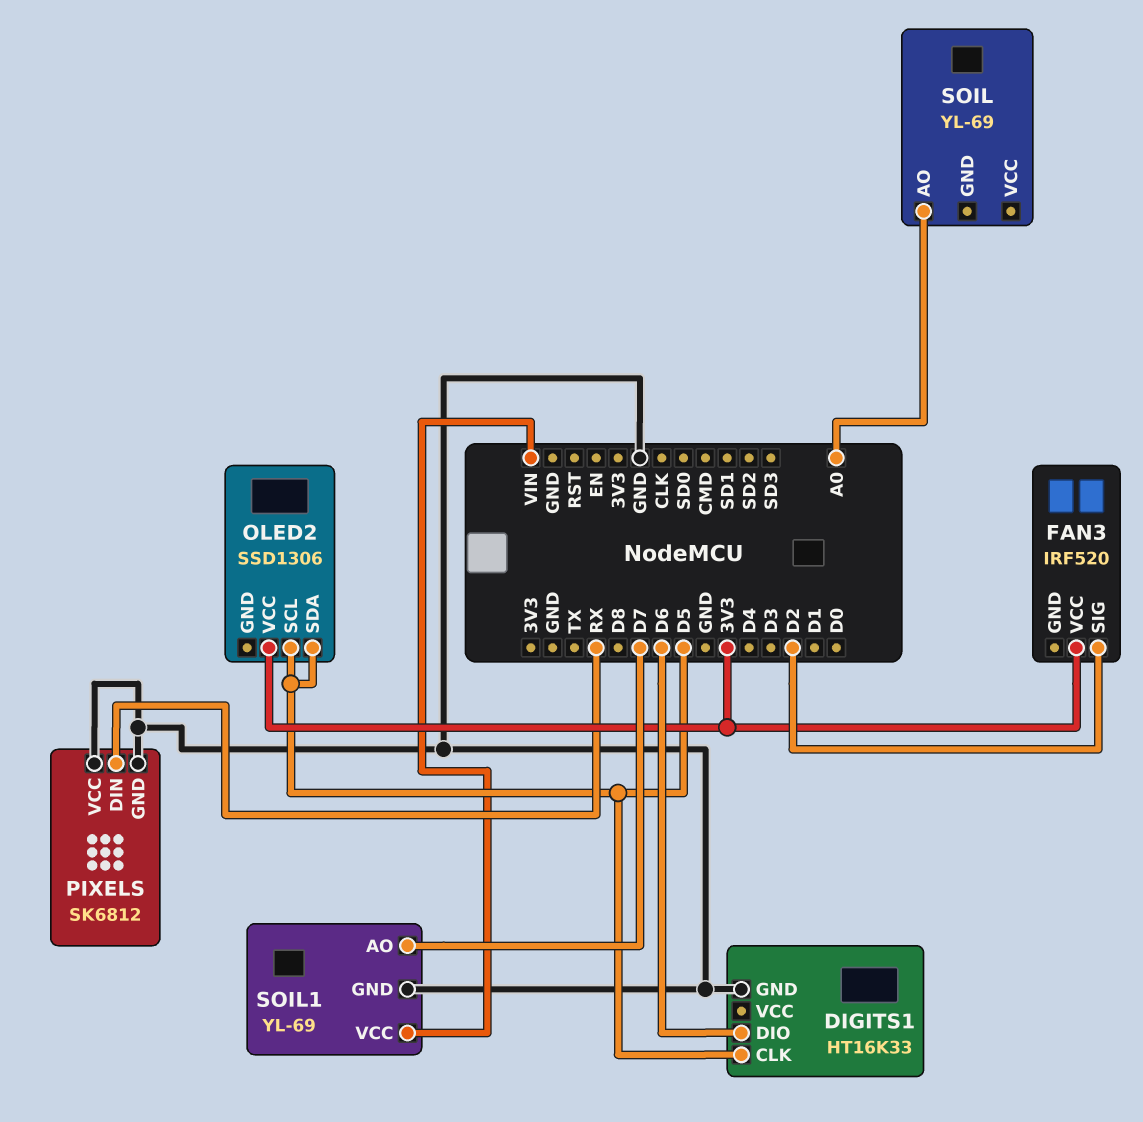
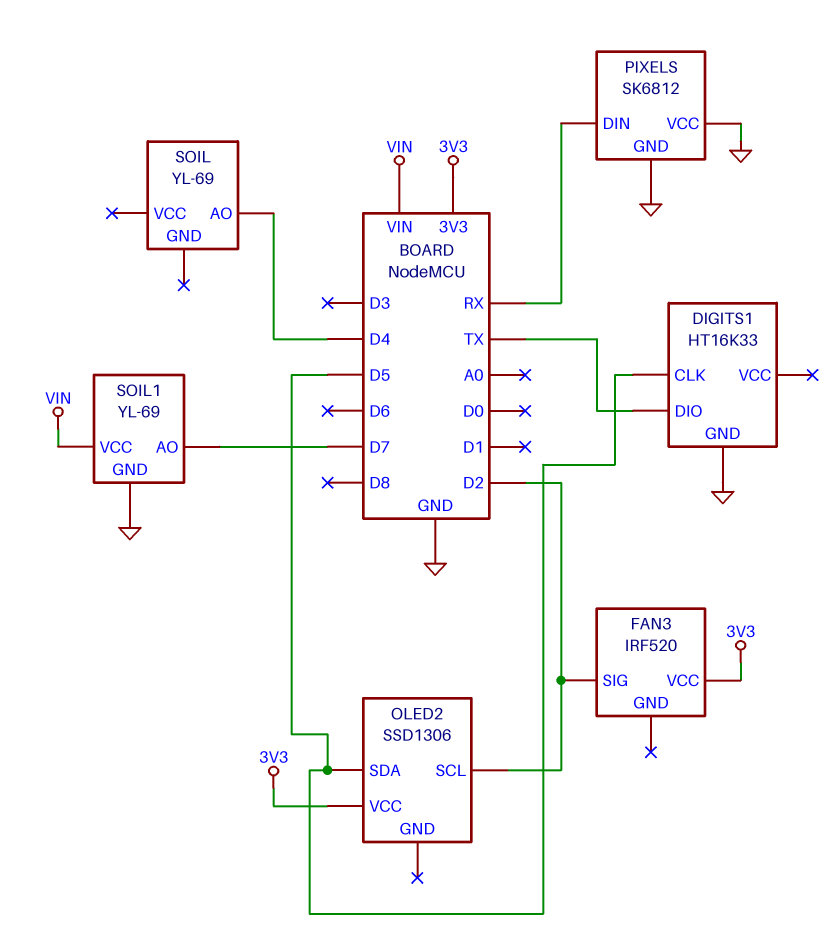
DIGITS1 pin DIO: D6 -> TX
OLED2 pin SCL: D5 -> D2
SOIL pin AO: A0 -> D4

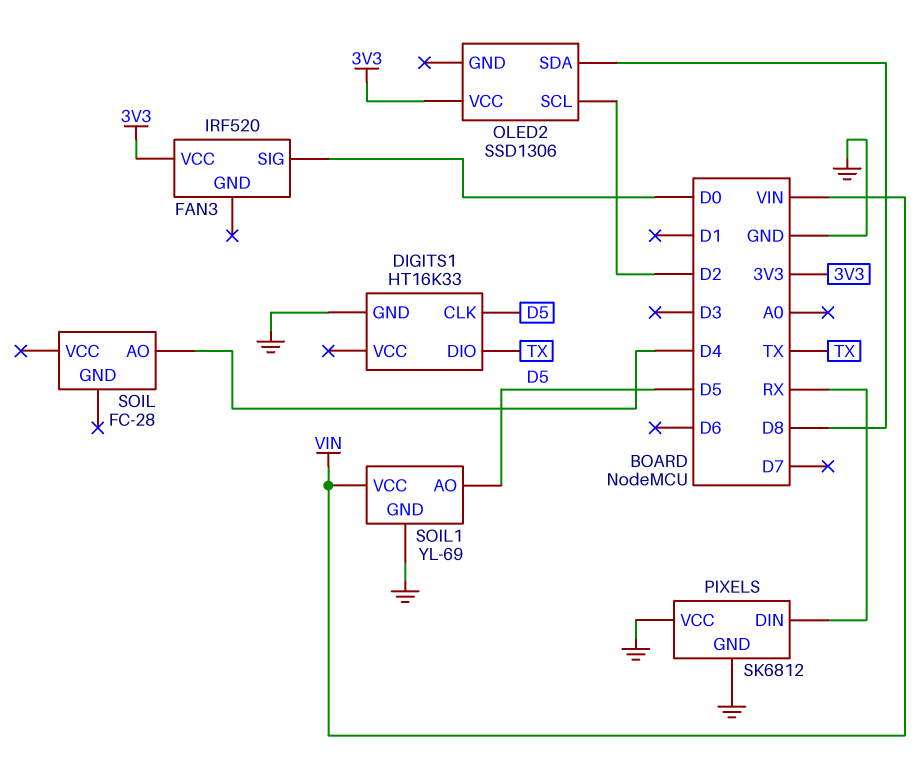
FAN3 pin SIG: D2 -> D0
OLED2 pin SDA: D5 -> D8
SOIL: YL-69 -> FC-28
SOIL1 pin AO: D7 -> D5

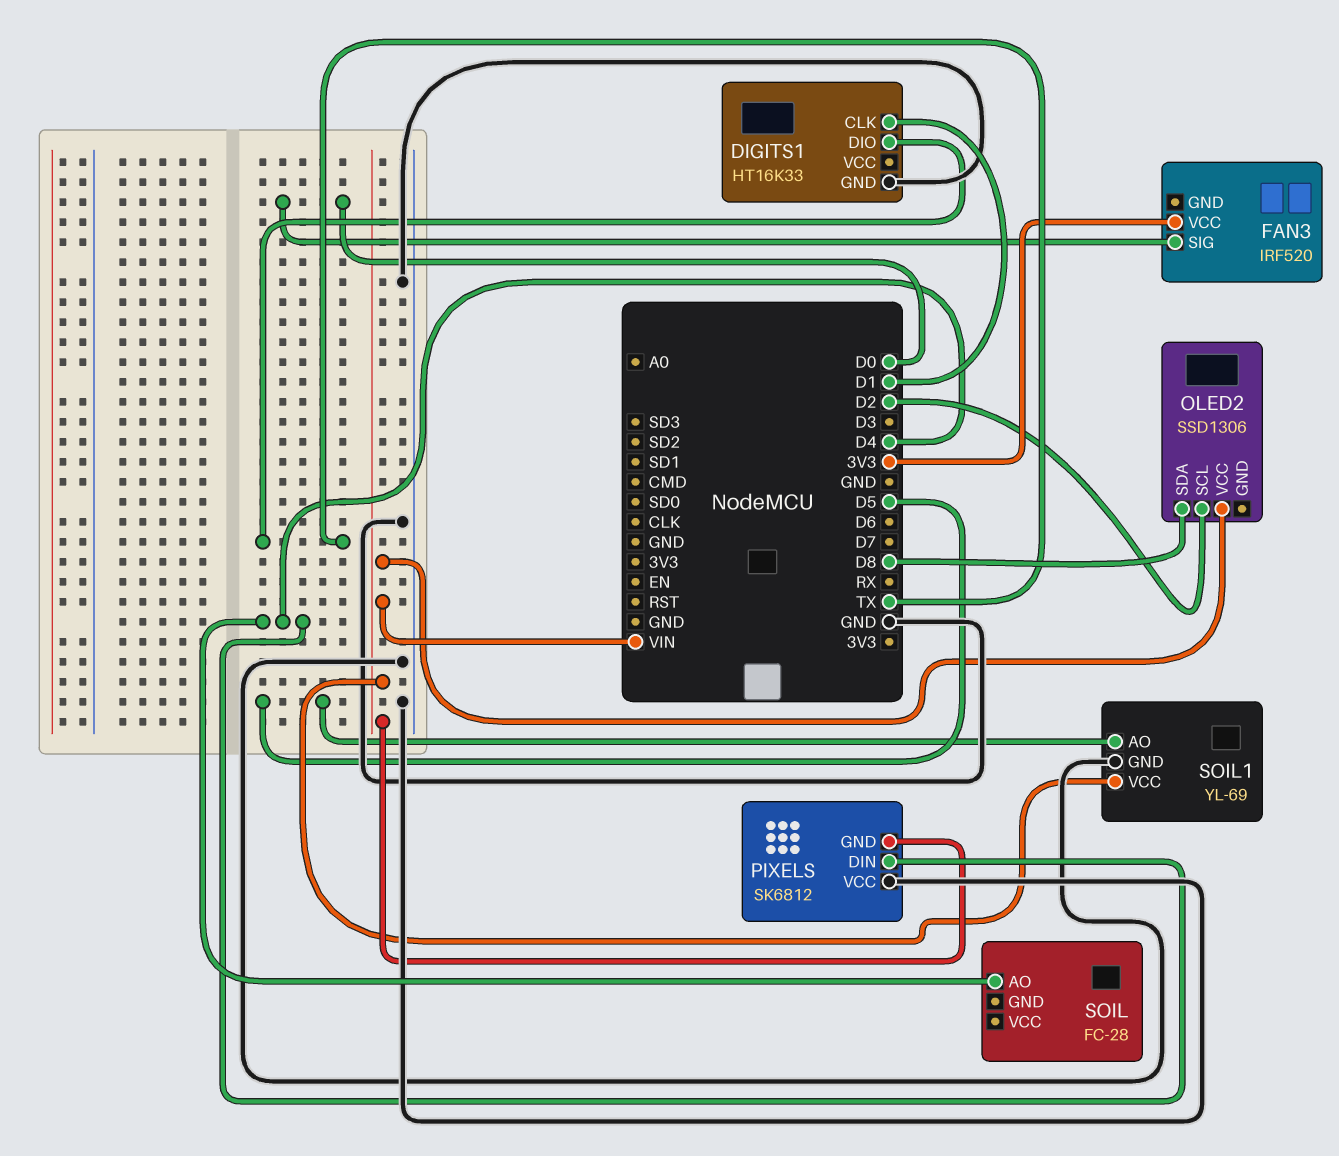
DIGITS1 pin CLK: D5 -> D1
OLED2 pin VCC: 3V3 -> VIN
PIXELS pin DIN: RX -> D4
PIXELS pin GND: GND -> VIN

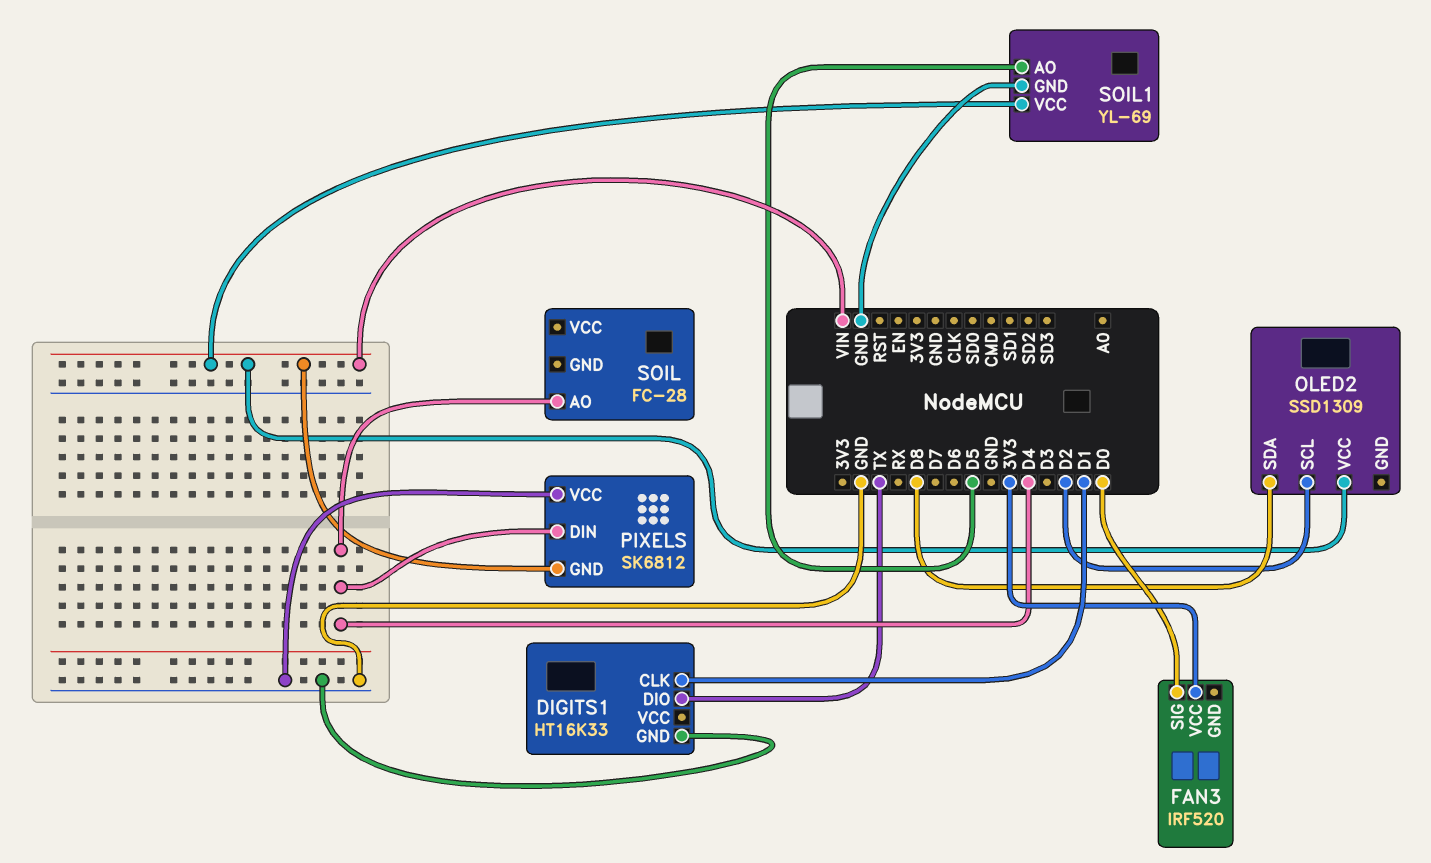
OLED2: SSD1306 -> SSD1309

